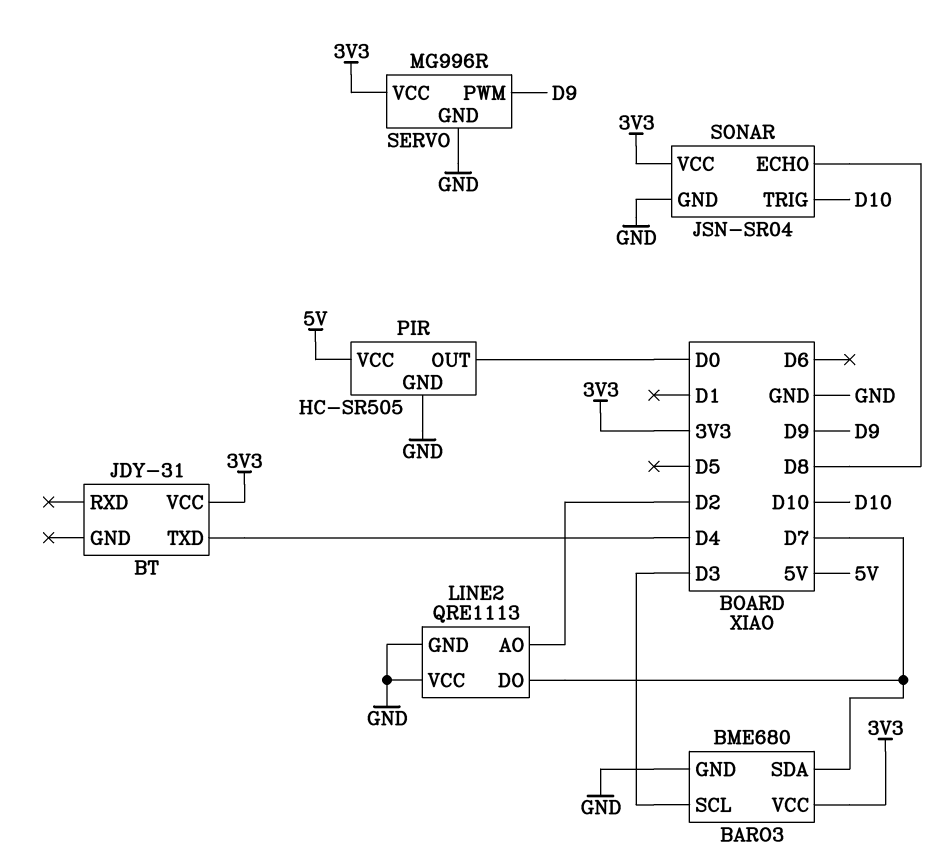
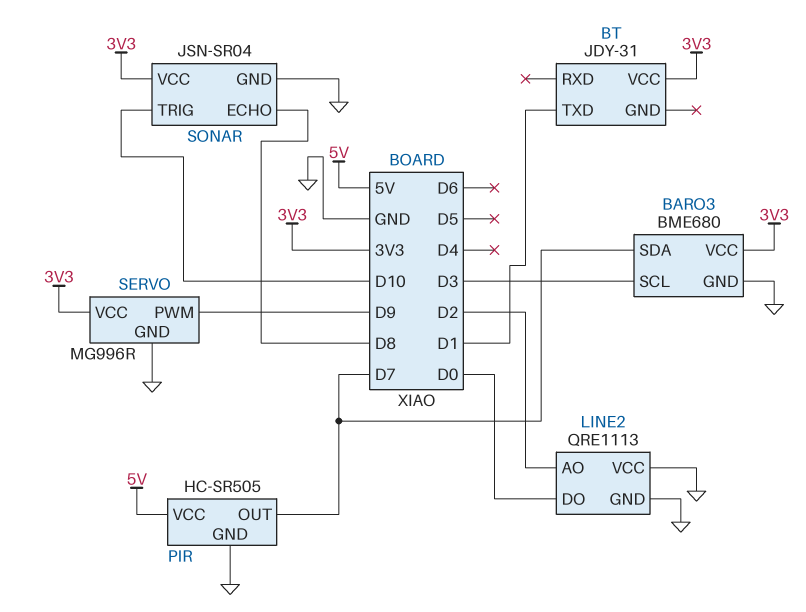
BT pin TXD: D4 -> D1
LINE2 pin DO: D7 -> D0
PIR pin OUT: D0 -> D7

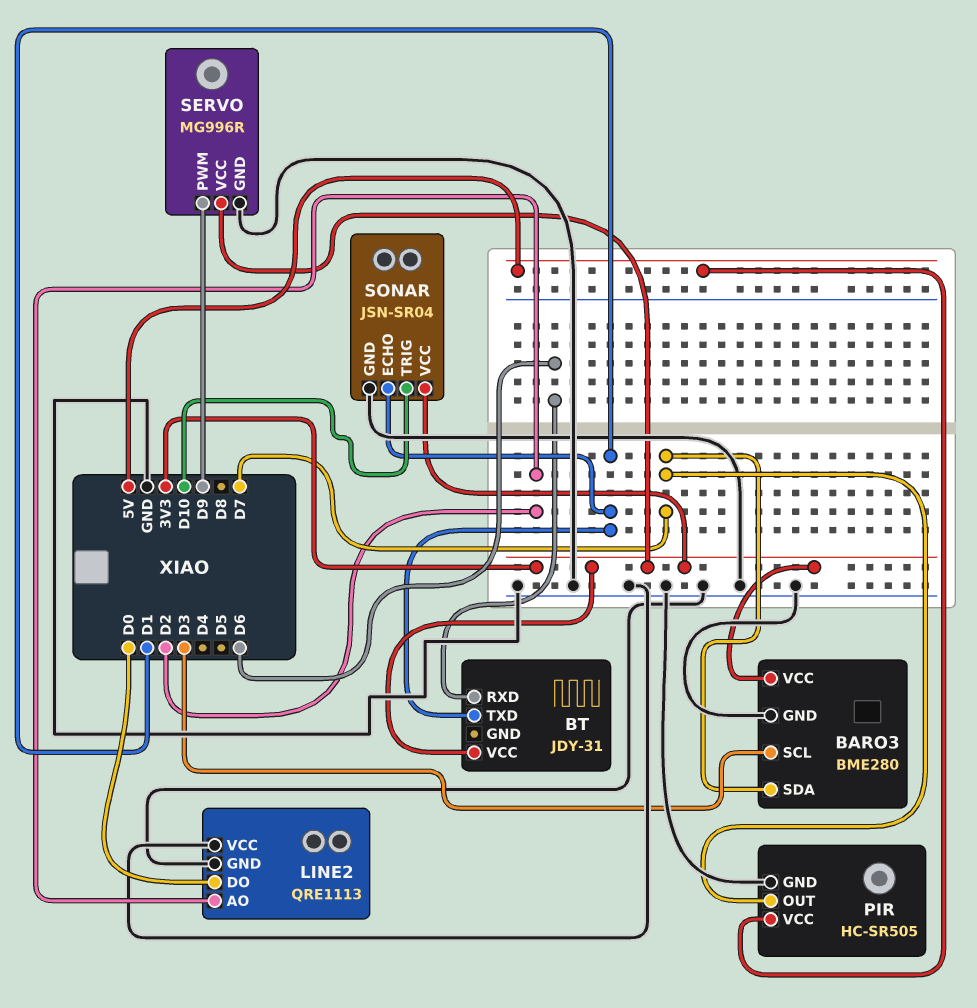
BARO3: BME680 -> BME280
BT pin RXD: none -> D6
SONAR pin ECHO: D8 -> D1

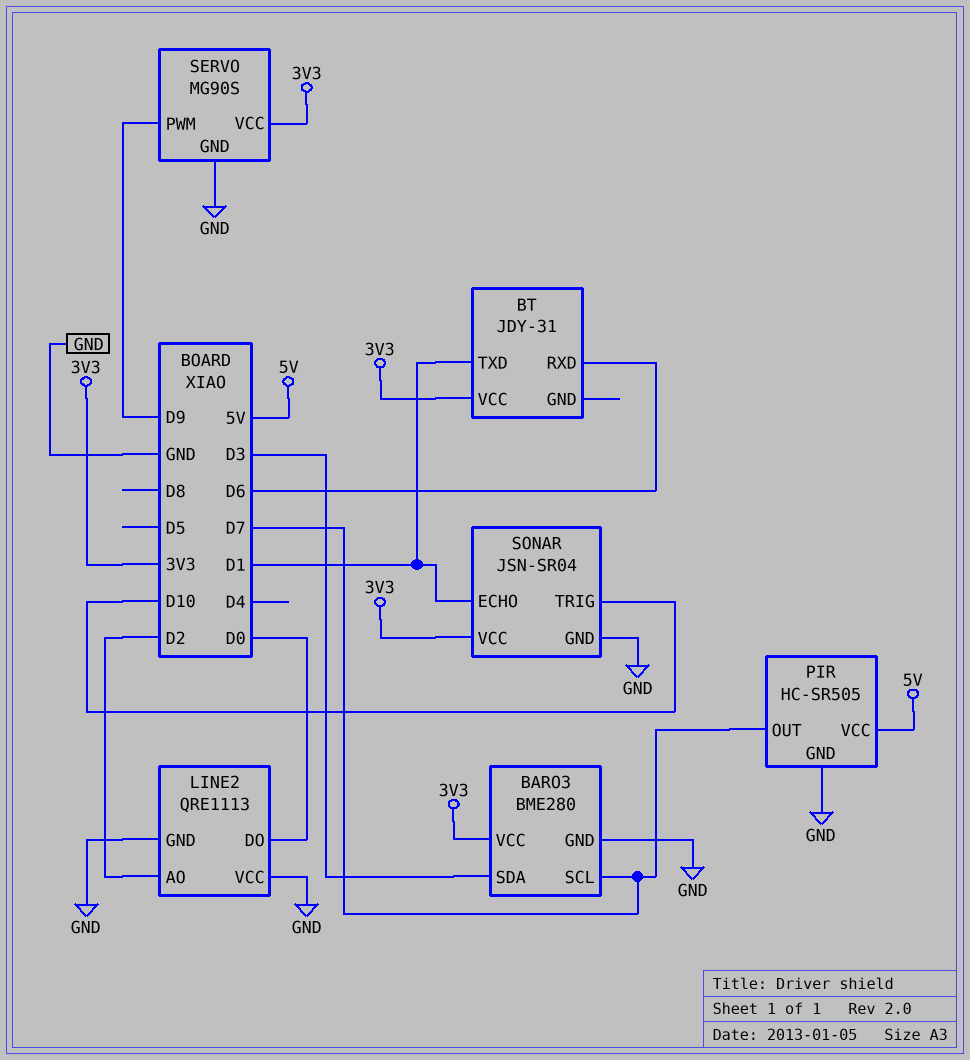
BARO3 pin SCL: D3 -> D7
BARO3 pin SDA: D7 -> D3
SERVO: MG996R -> MG90S

